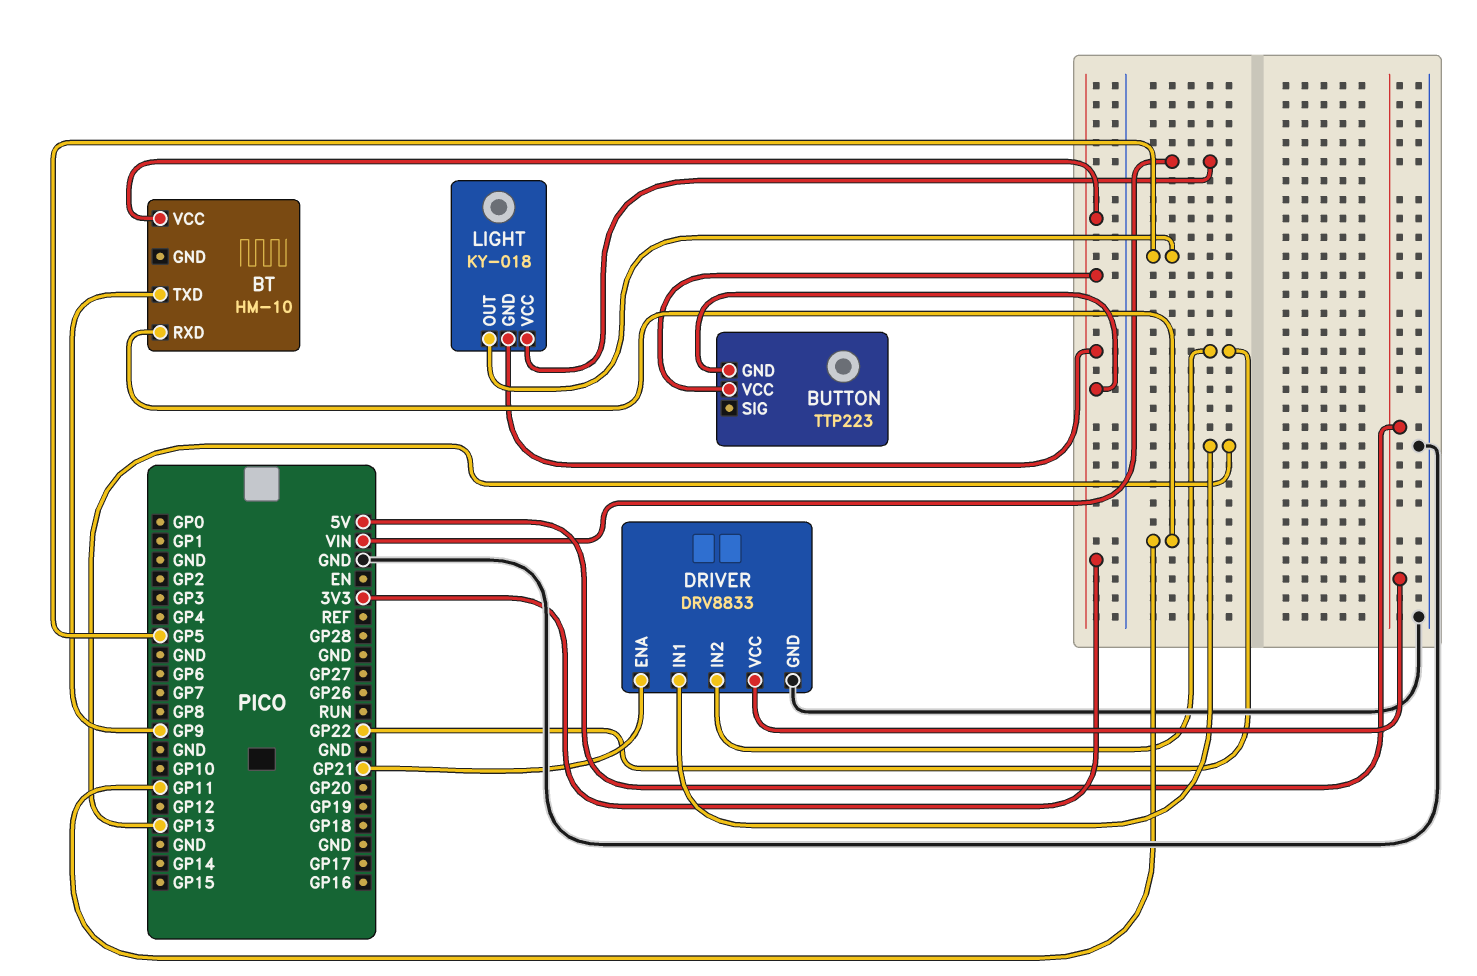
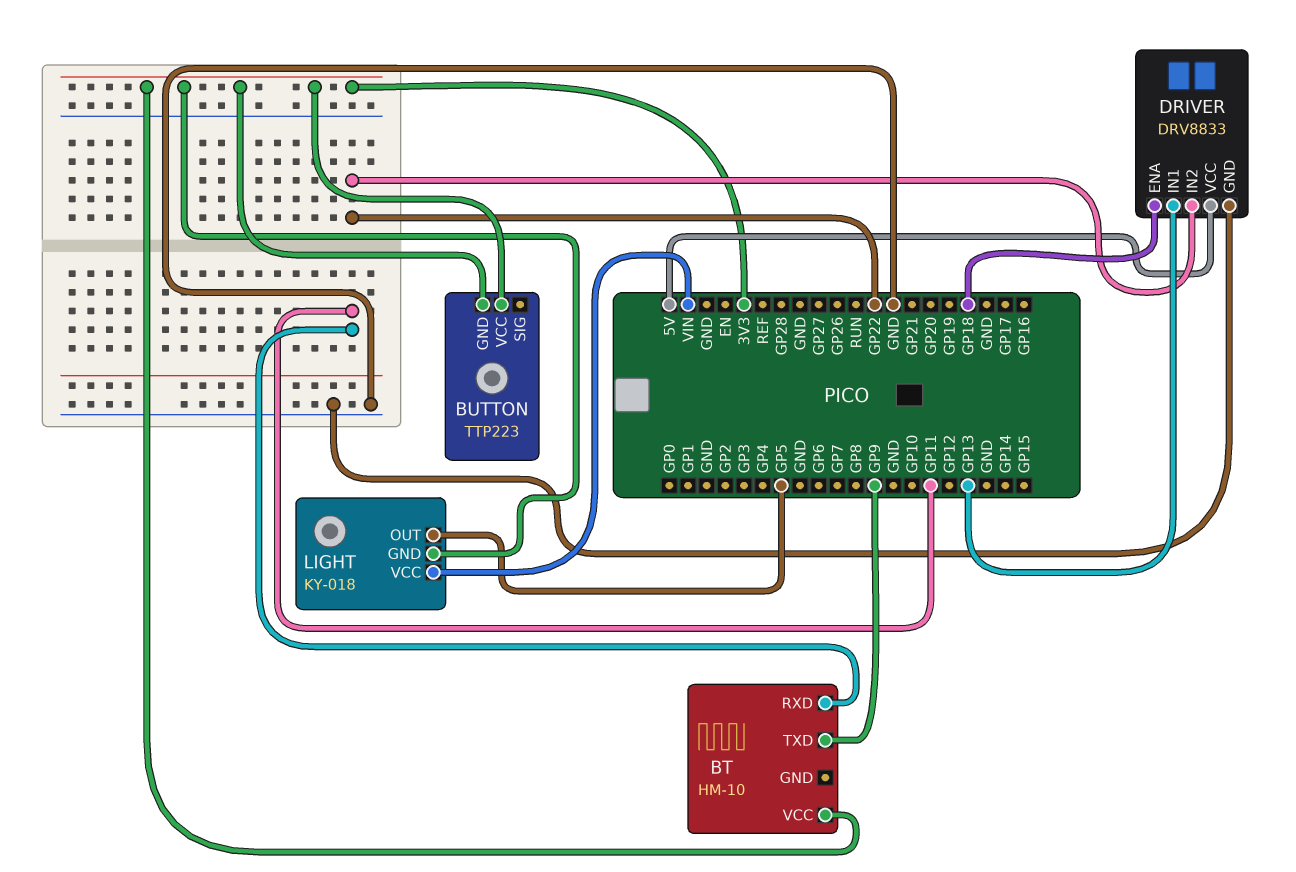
DRIVER pin ENA: GP21 -> GP18

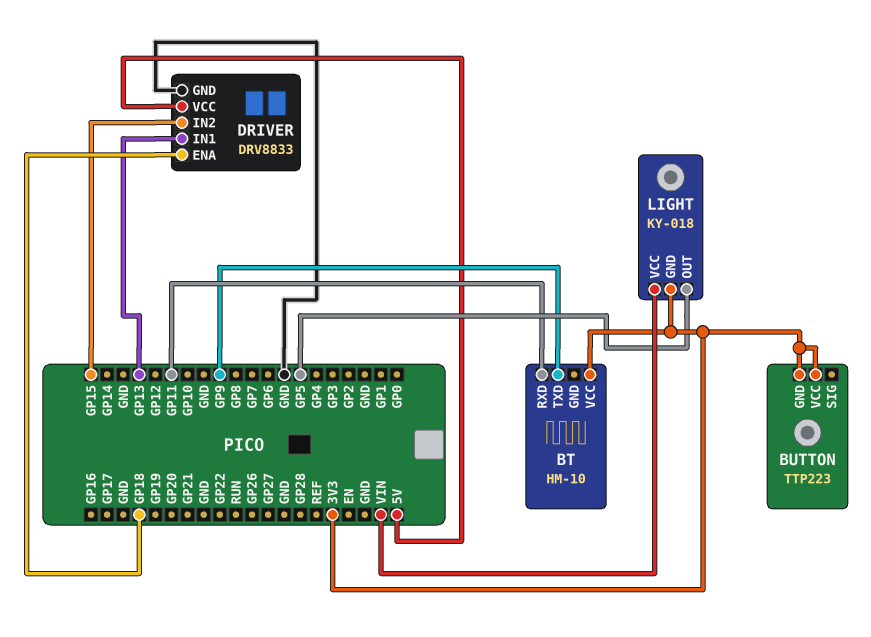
DRIVER pin IN2: GP22 -> GP15

